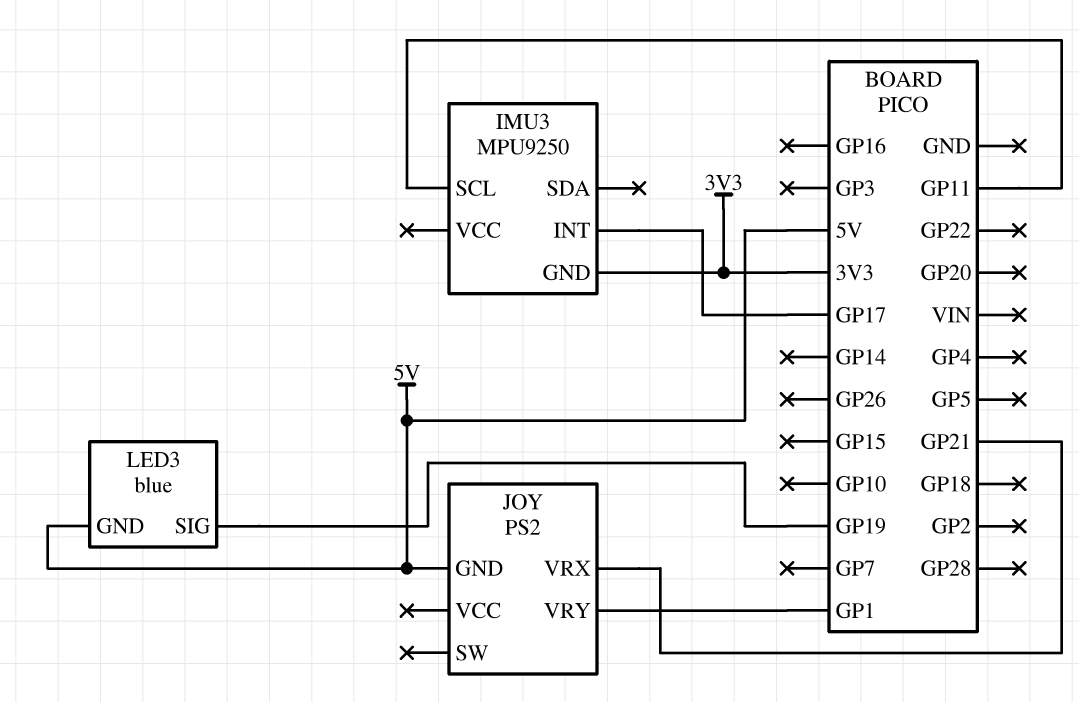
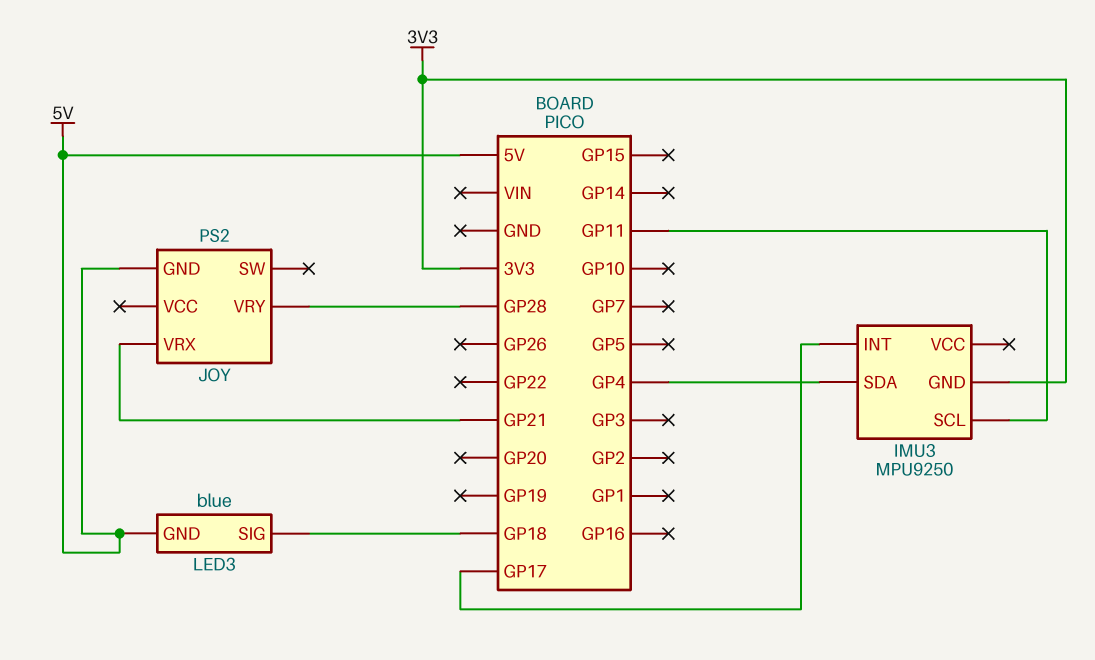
IMU3 pin SDA: none -> GP4
JOY pin VRY: GP1 -> GP28
LED3 pin SIG: GP19 -> GP18

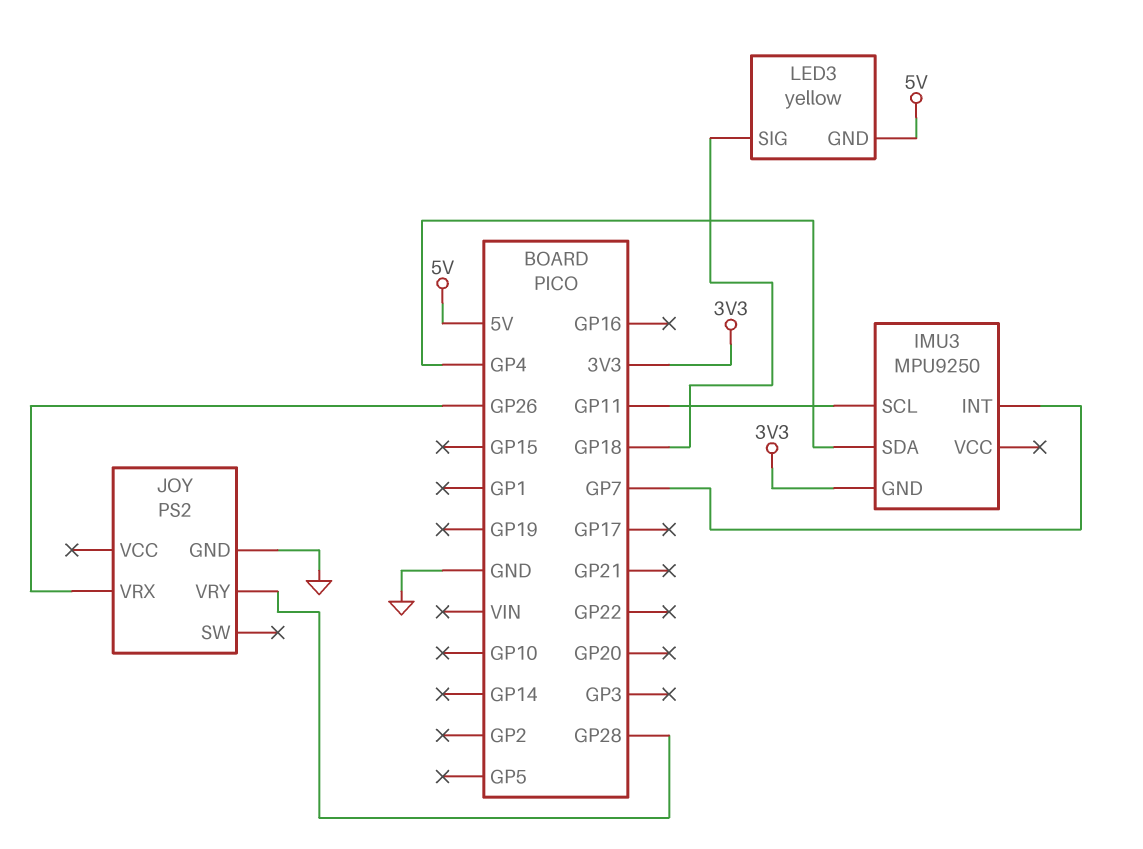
IMU3 pin INT: GP17 -> GP7
JOY pin GND: 5V -> GND
JOY pin VRX: GP21 -> GP26
LED3: blue -> yellow

